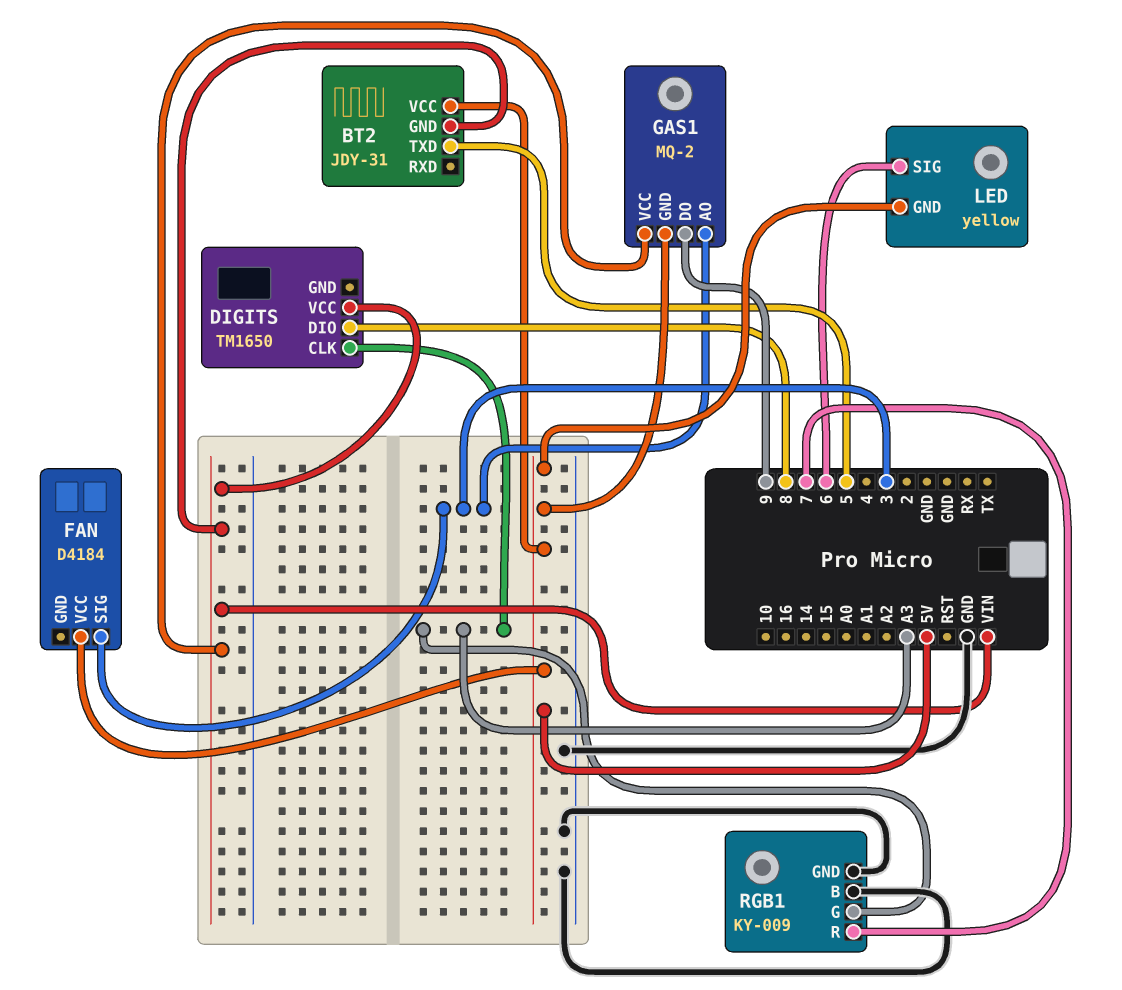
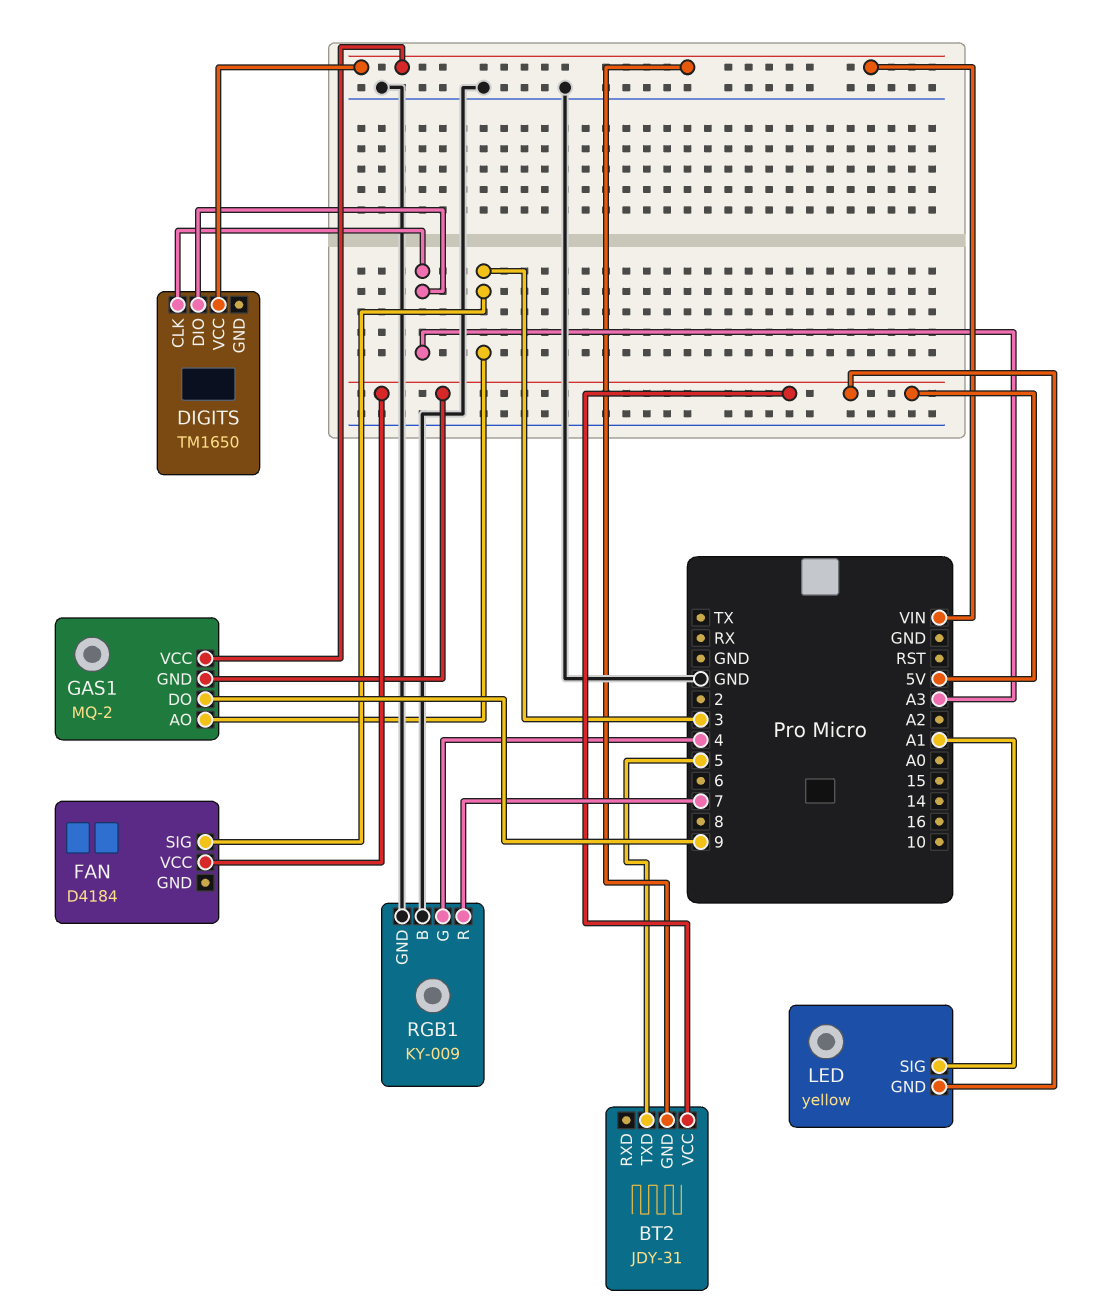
DIGITS pin DIO: 8 -> A3
LED pin SIG: 6 -> A1
RGB1 pin G: A3 -> 4

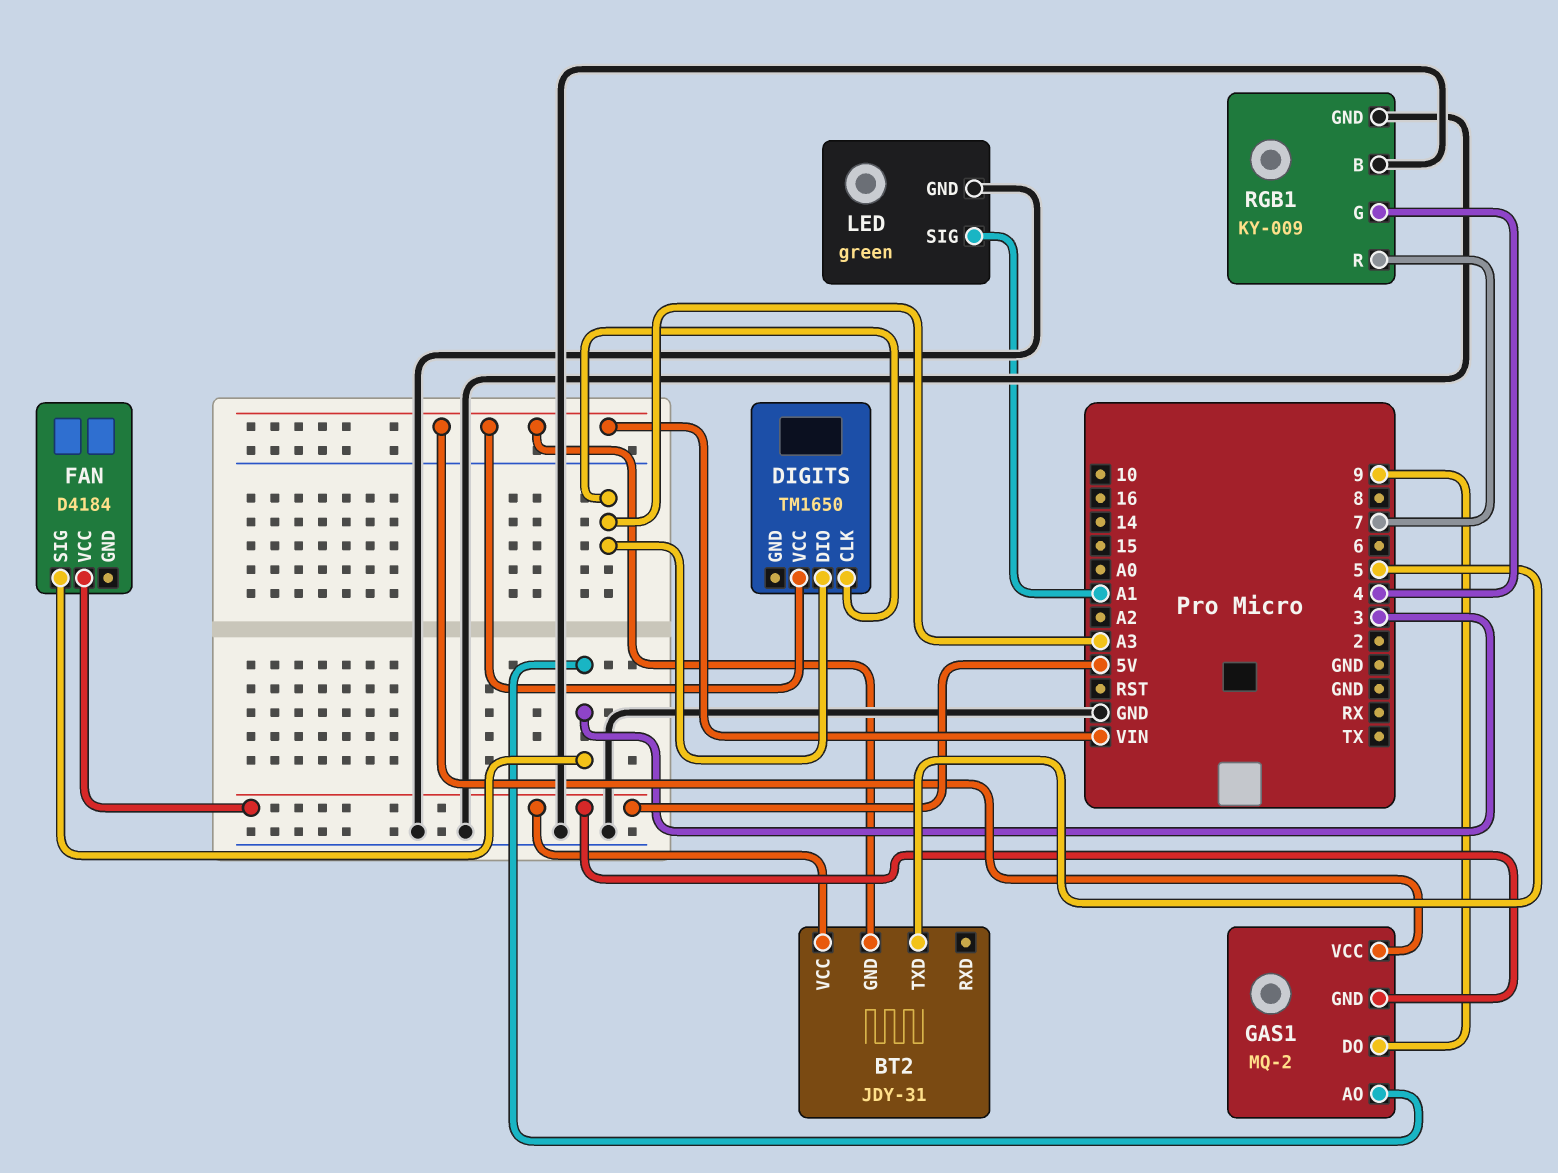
LED: yellow -> green
LED pin GND: 5V -> GND

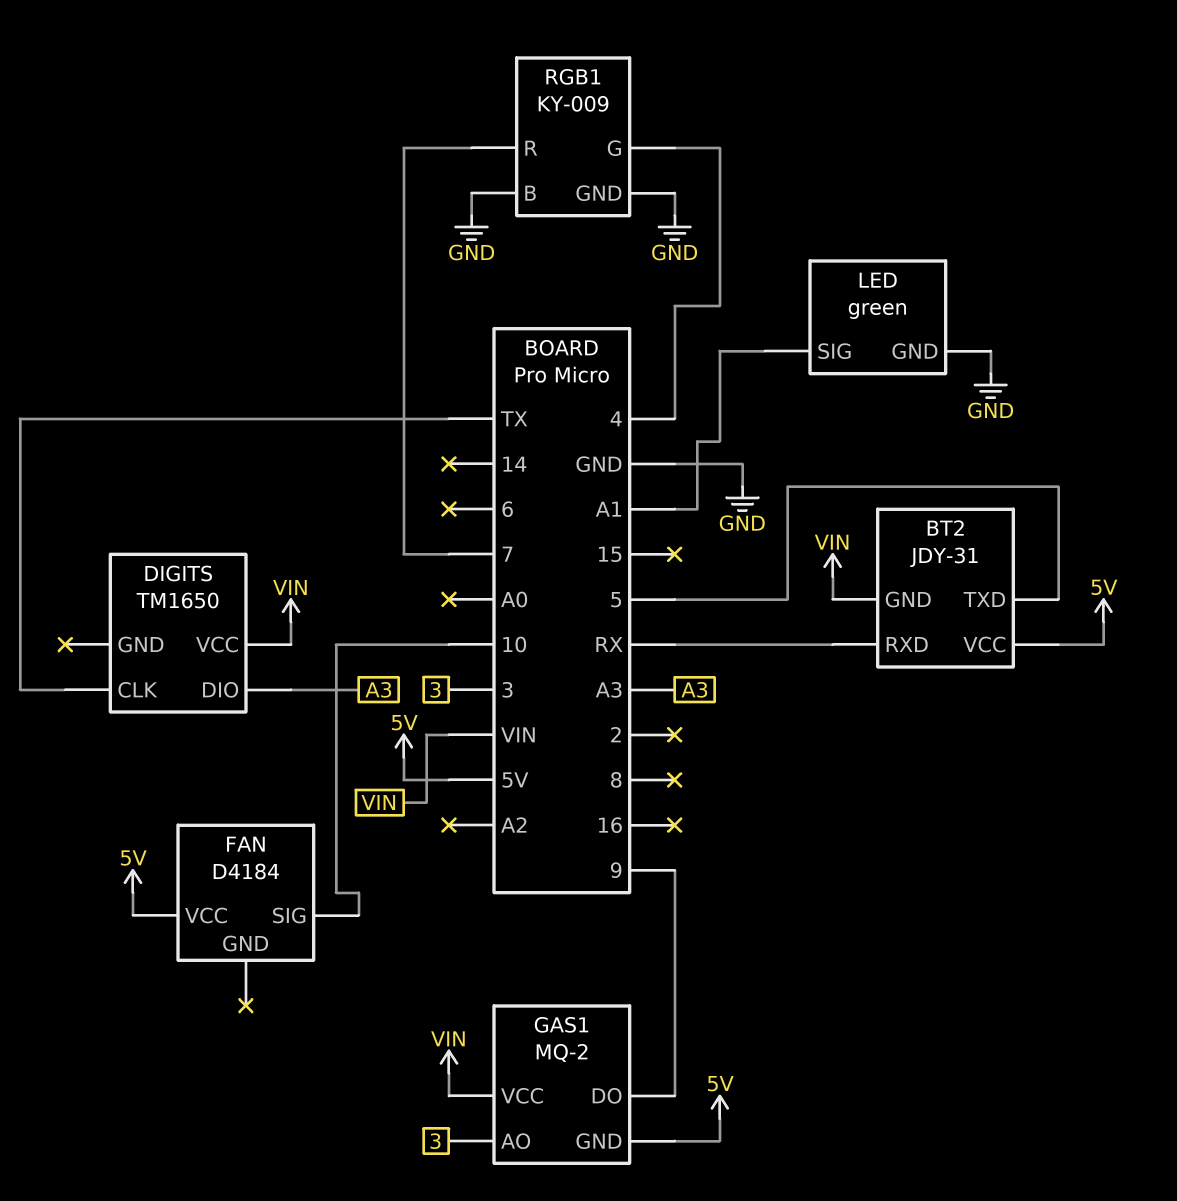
BT2 pin RXD: none -> RX
DIGITS pin CLK: A3 -> TX
FAN pin SIG: 3 -> 10

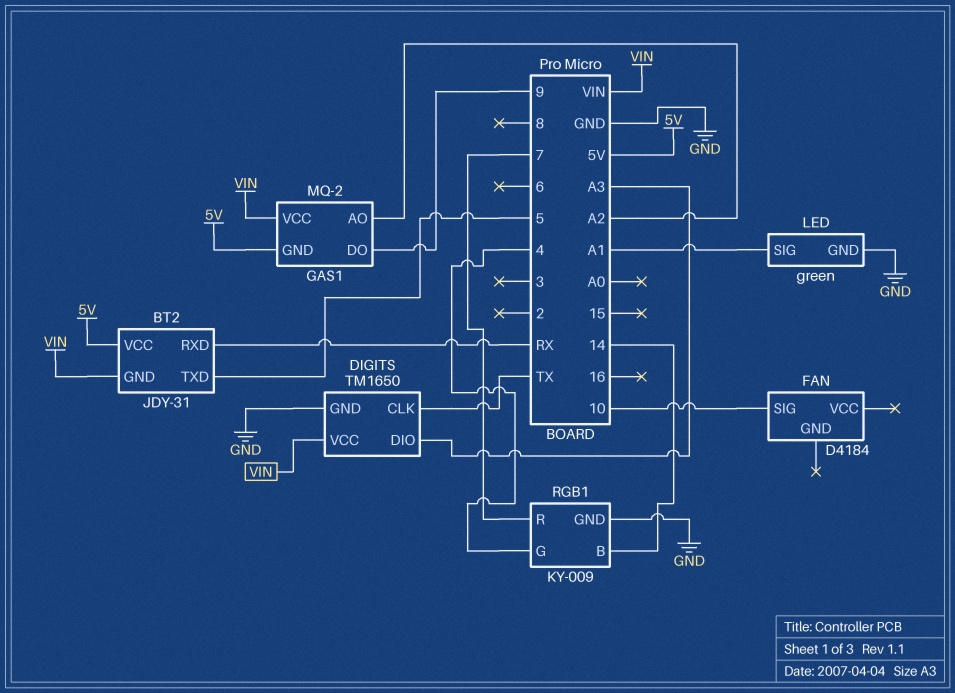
DIGITS pin GND: none -> GND
FAN pin VCC: 5V -> none
GAS1 pin AO: 3 -> A2
RGB1 pin B: GND -> 14

